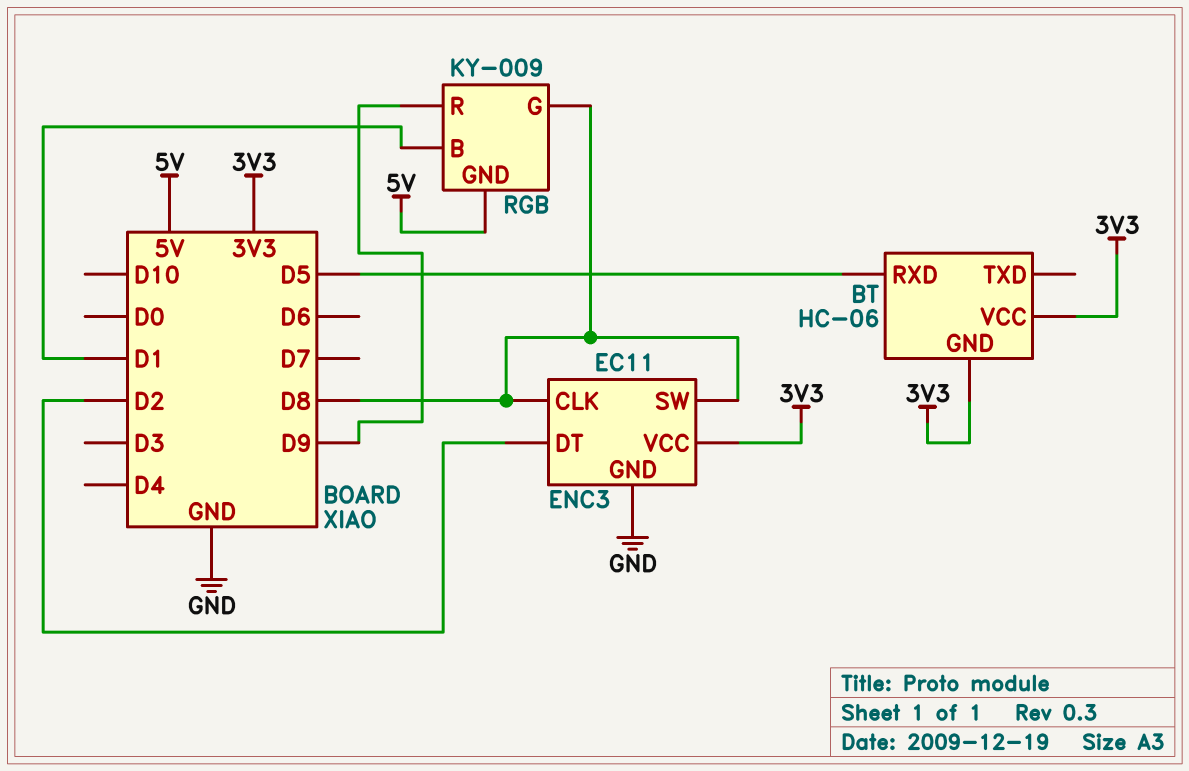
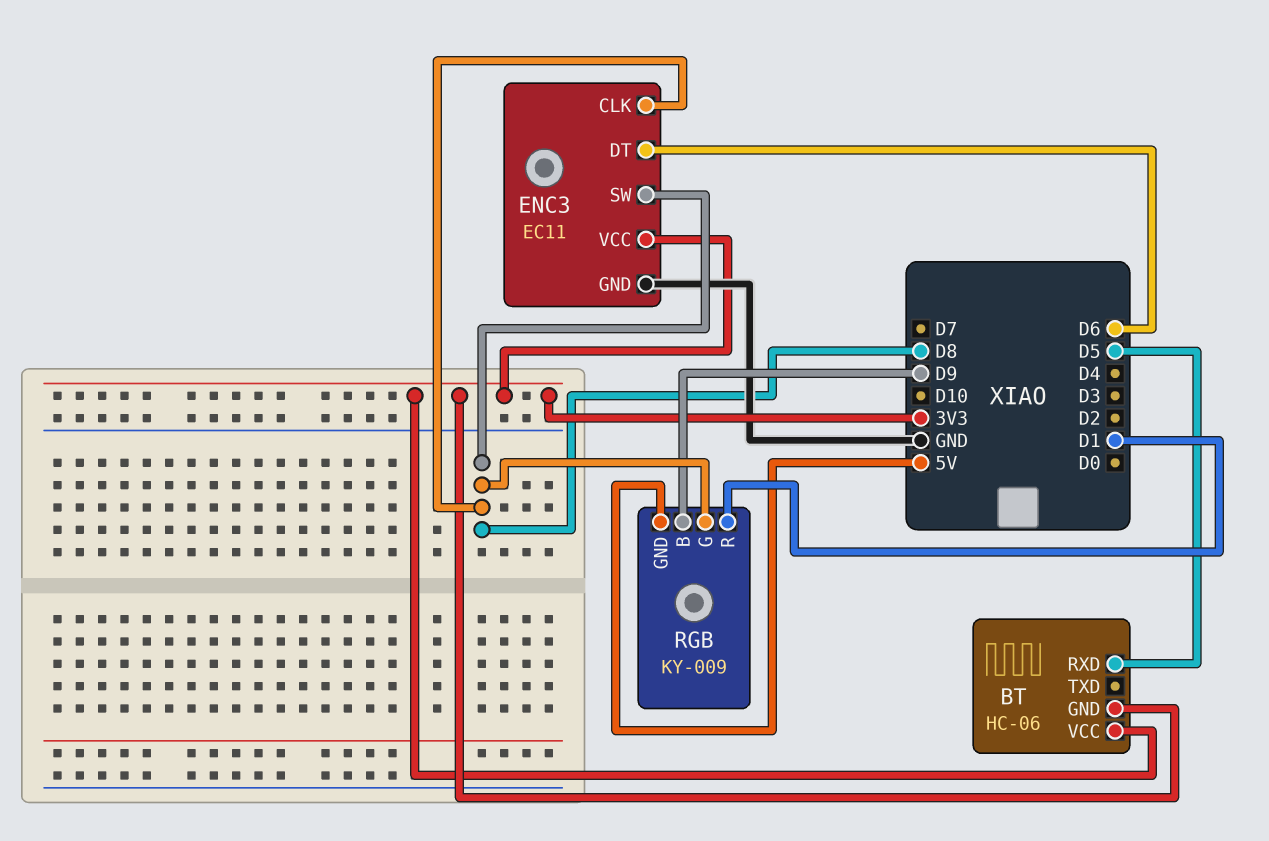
ENC3 pin DT: D2 -> D6
RGB pin B: D1 -> D9
RGB pin R: D9 -> D1

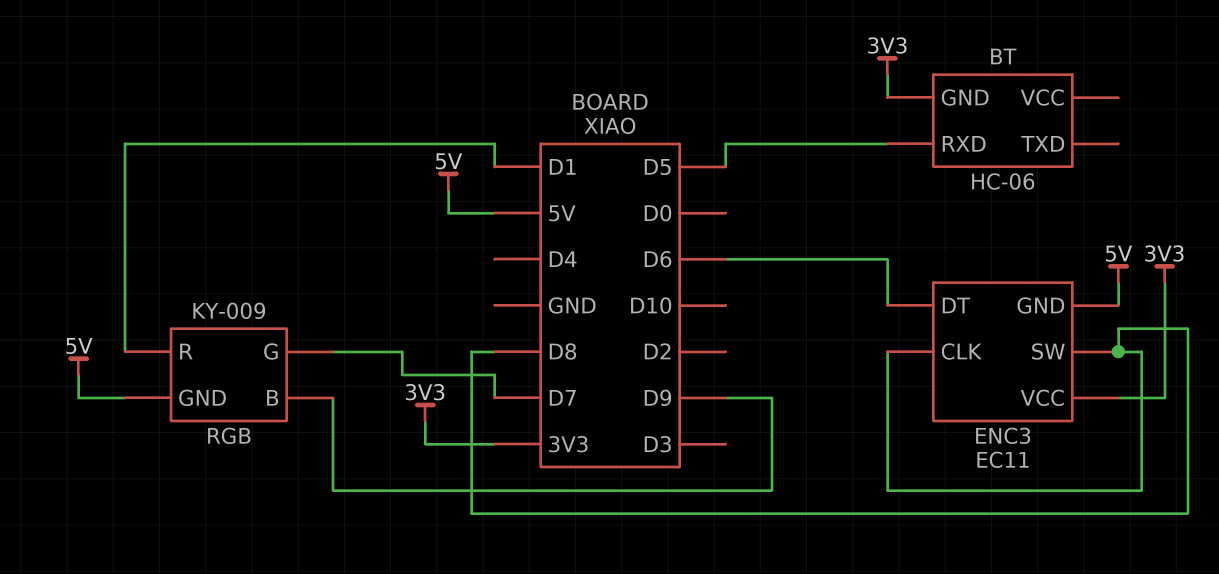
BT pin VCC: 3V3 -> none
ENC3 pin GND: GND -> 5V
RGB pin G: D8 -> D7

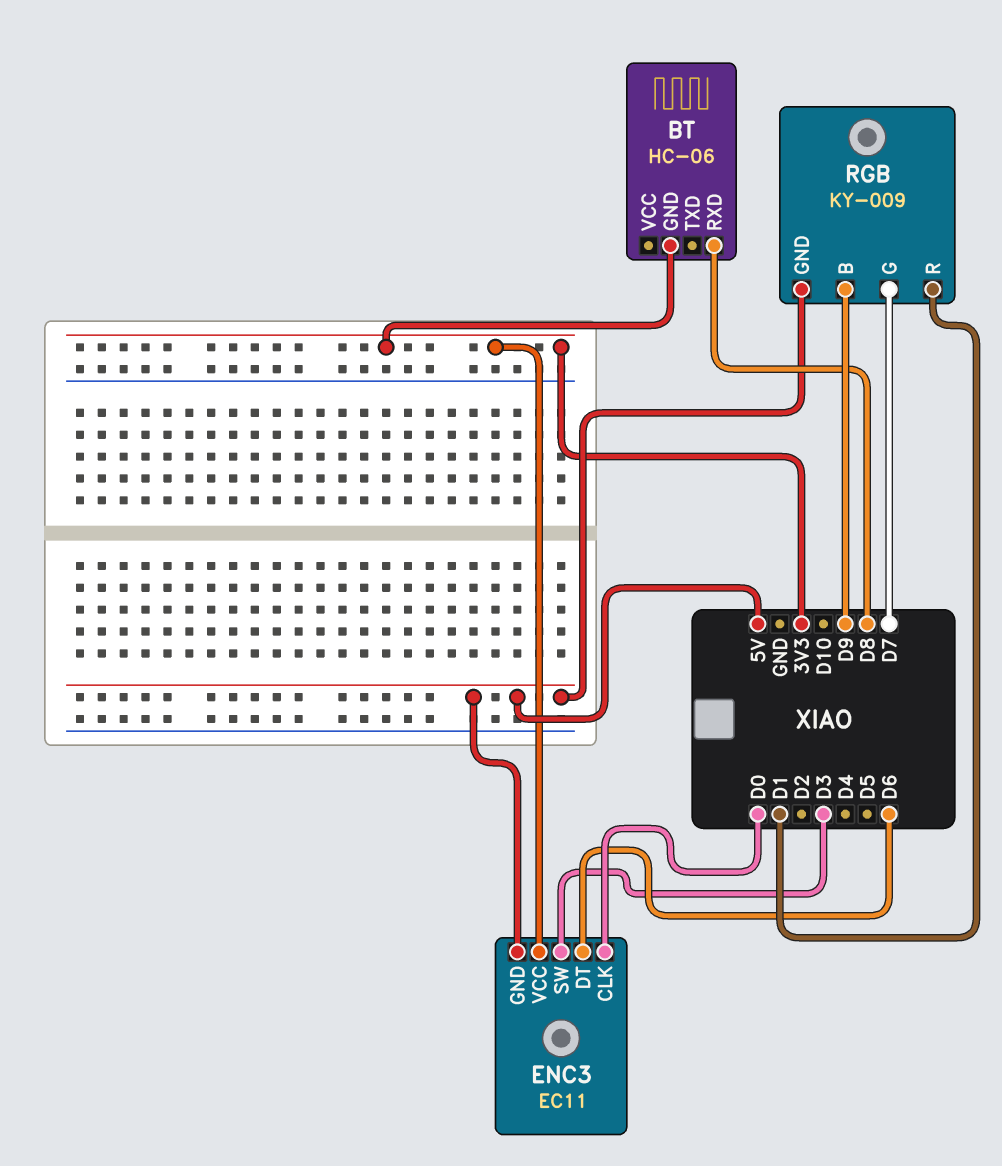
BT pin RXD: D5 -> D8
ENC3 pin CLK: D8 -> D0
ENC3 pin SW: D8 -> D3

